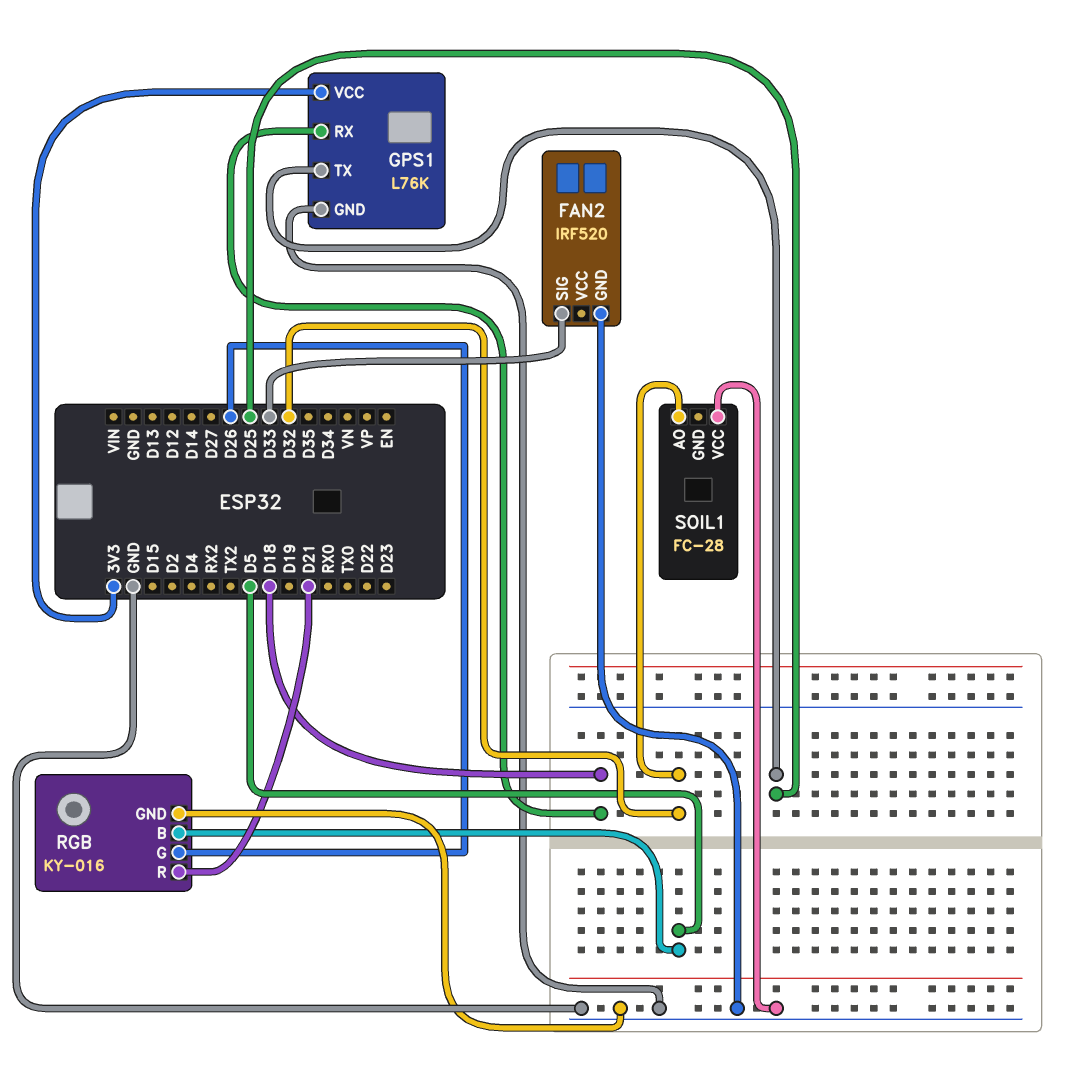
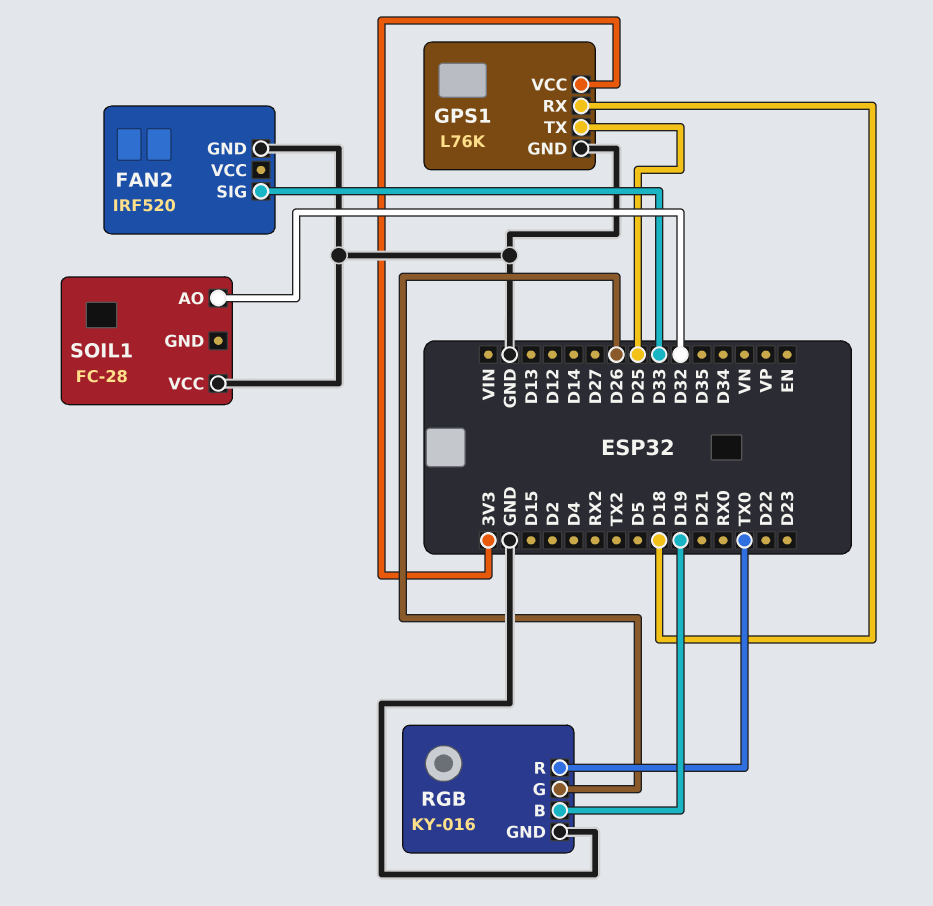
RGB pin B: D5 -> D19
RGB pin R: D21 -> TX0

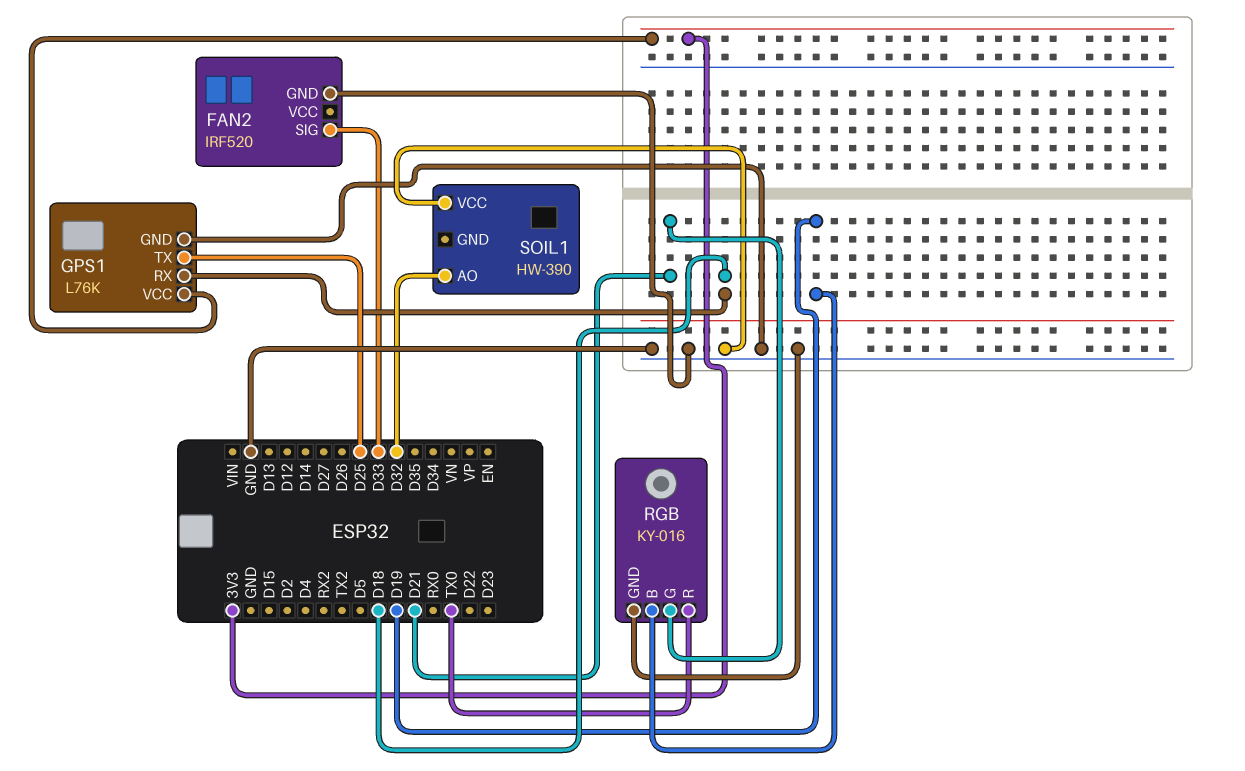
RGB pin G: D26 -> D21
SOIL1: FC-28 -> HW-390

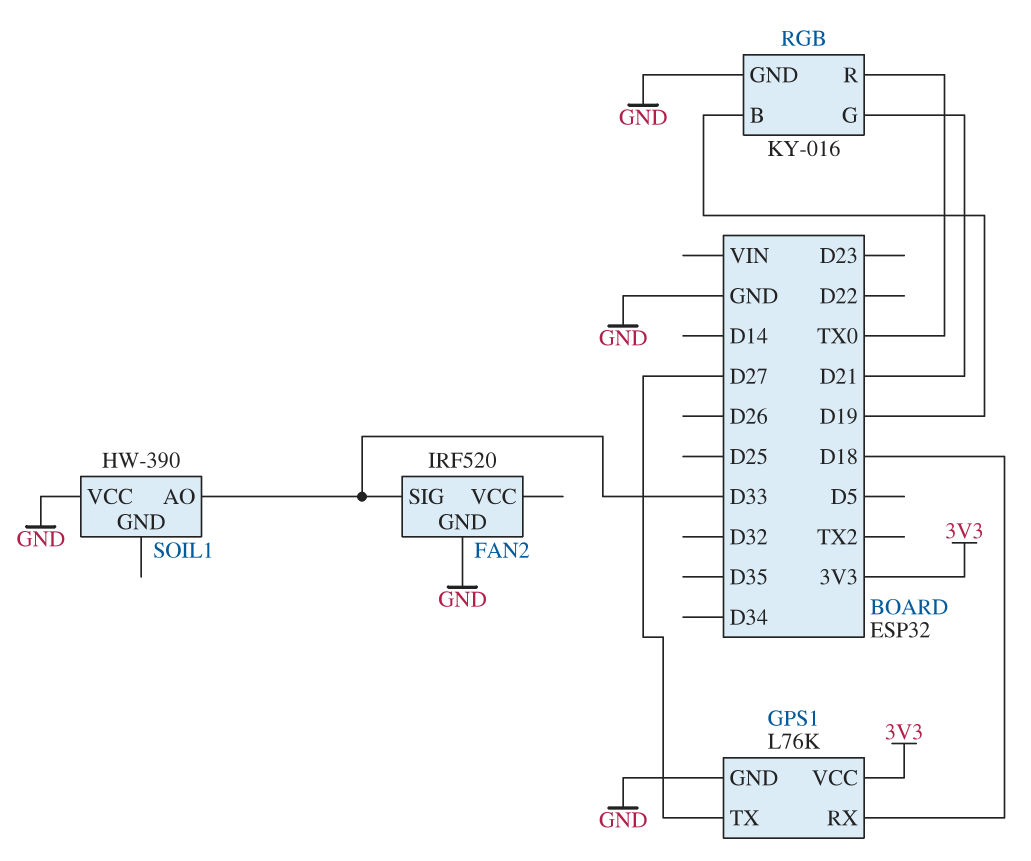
GPS1 pin TX: D25 -> D27
SOIL1 pin AO: D32 -> D33

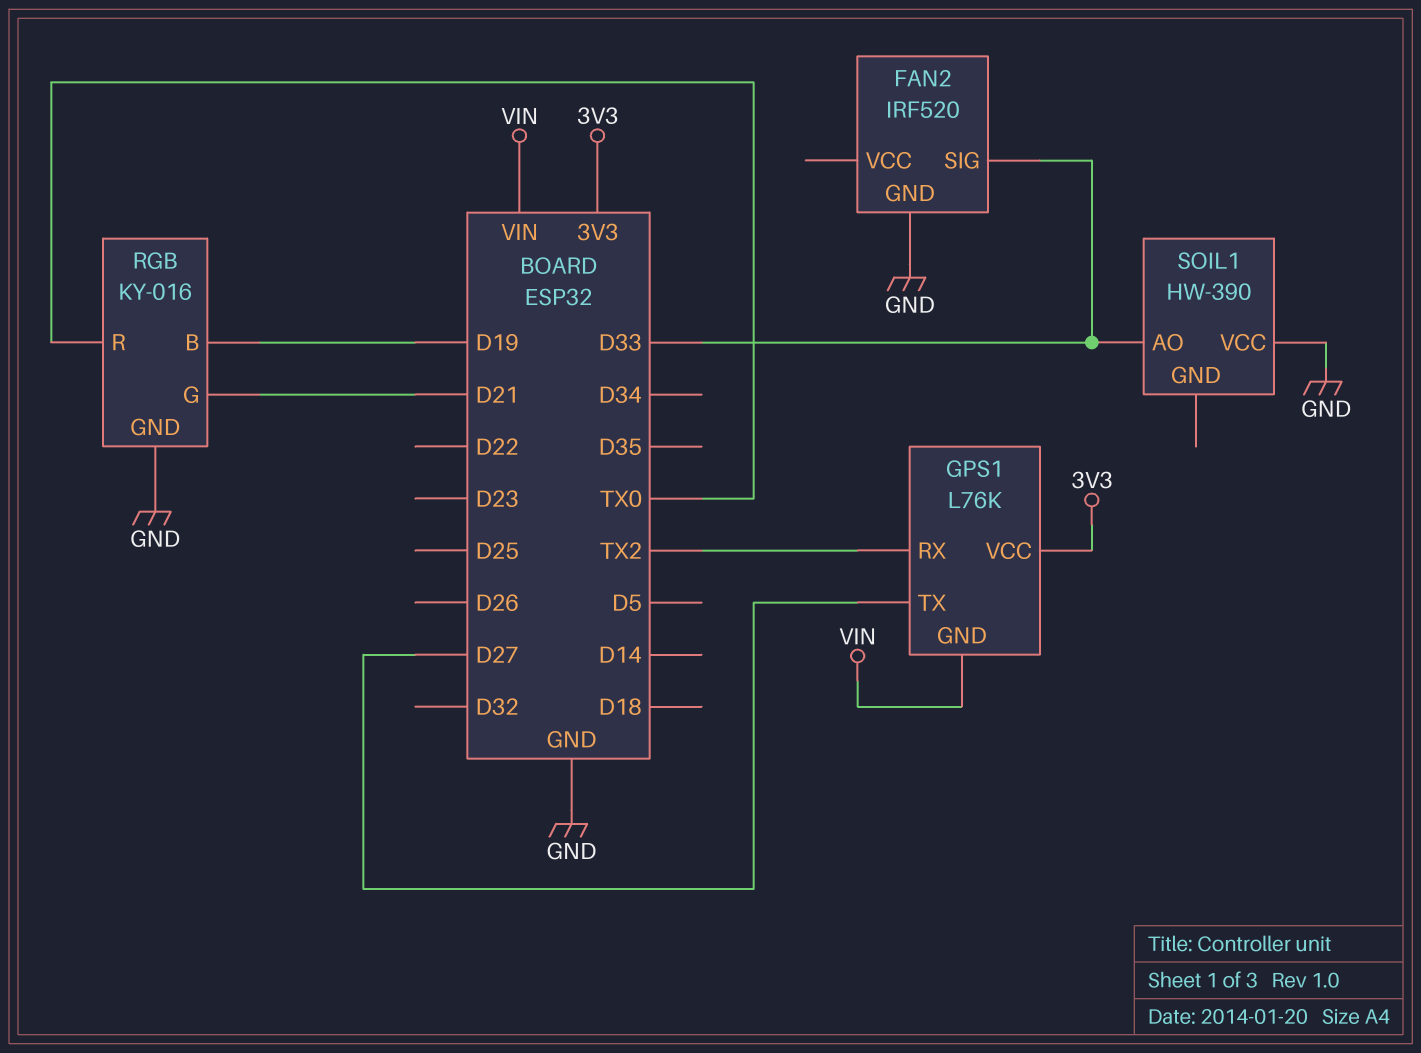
GPS1 pin GND: GND -> VIN
GPS1 pin RX: D18 -> TX2

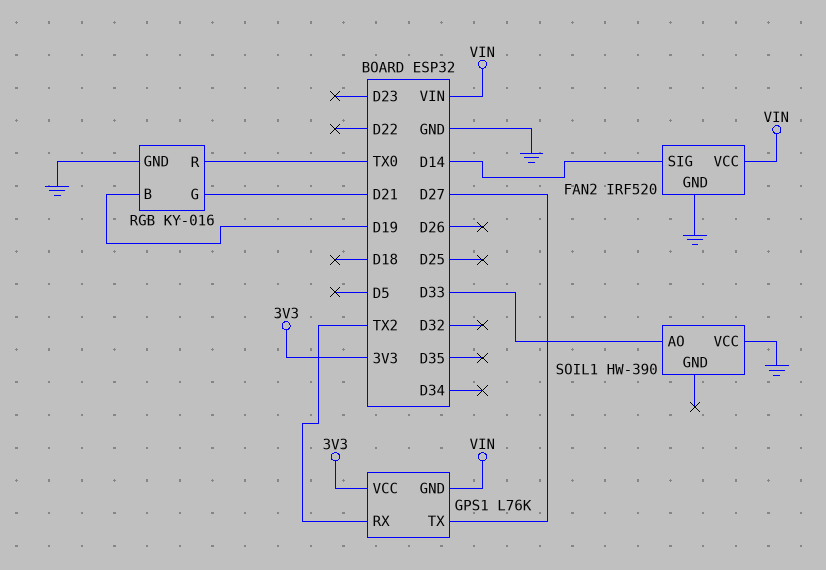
FAN2 pin SIG: D33 -> D14
FAN2 pin VCC: none -> VIN

